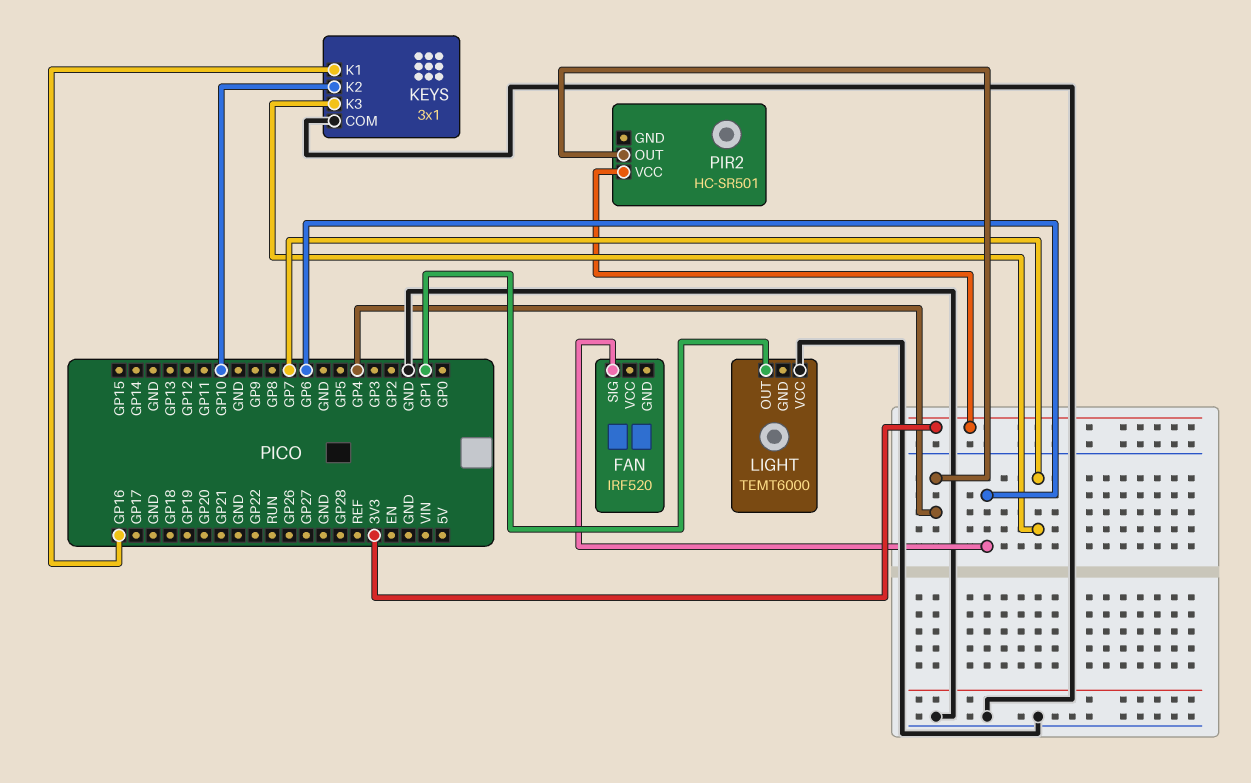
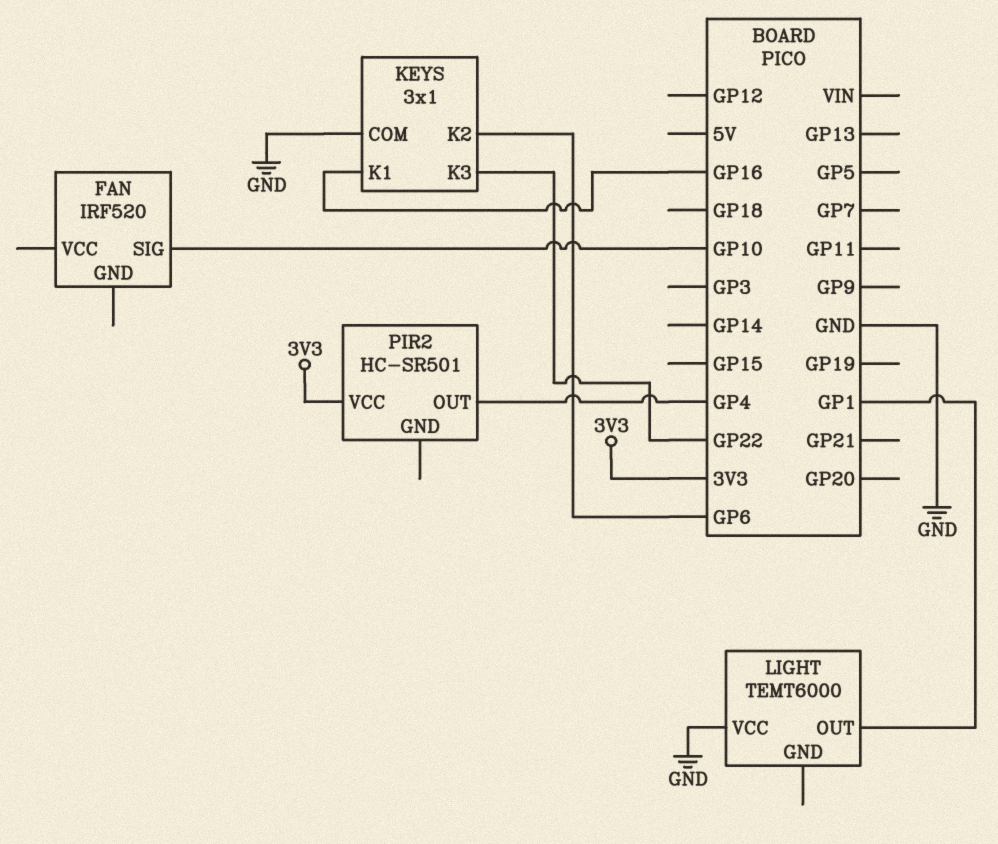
FAN pin SIG: GP6 -> GP10
KEYS pin K2: GP10 -> GP6
KEYS pin K3: GP7 -> GP22

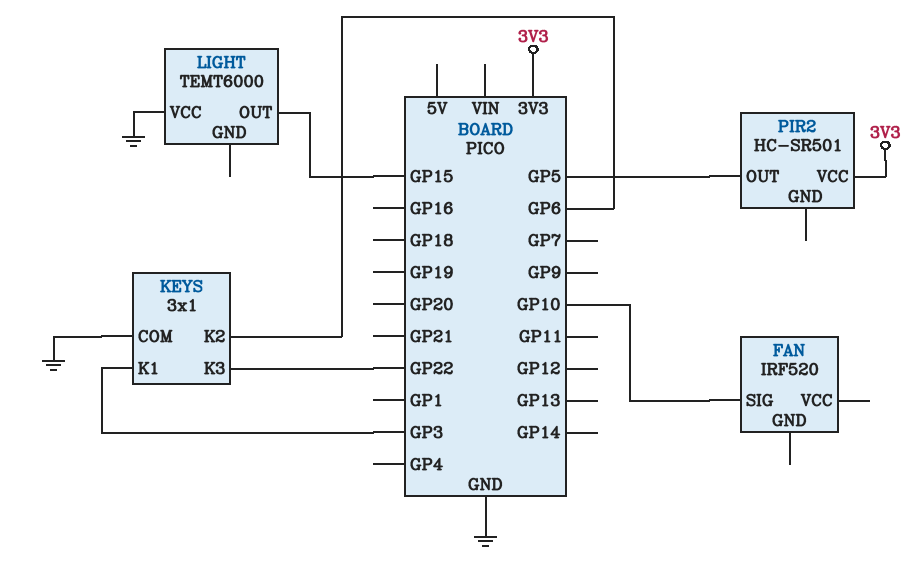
KEYS pin K1: GP16 -> GP3
LIGHT pin OUT: GP1 -> GP15
PIR2 pin OUT: GP4 -> GP5

